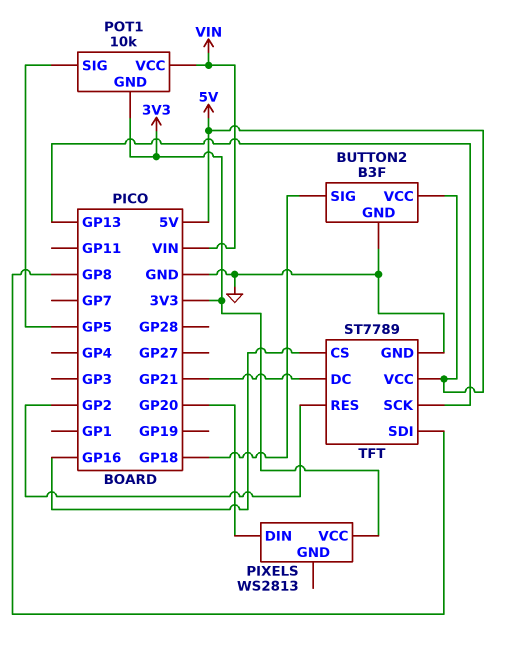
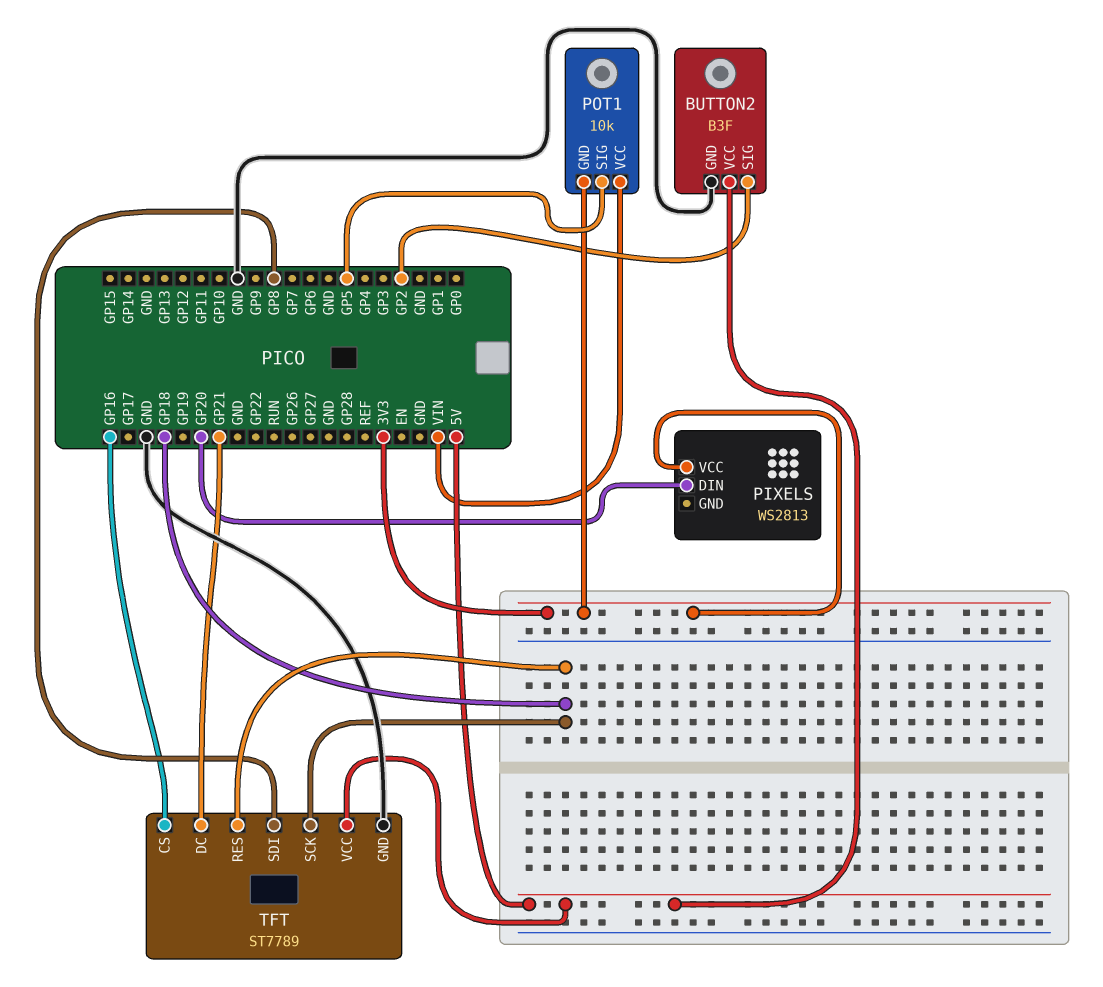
BUTTON2 pin SIG: GP18 -> GP2
TFT pin RES: GP2 -> GP18
TFT pin SCK: GP13 -> GP18

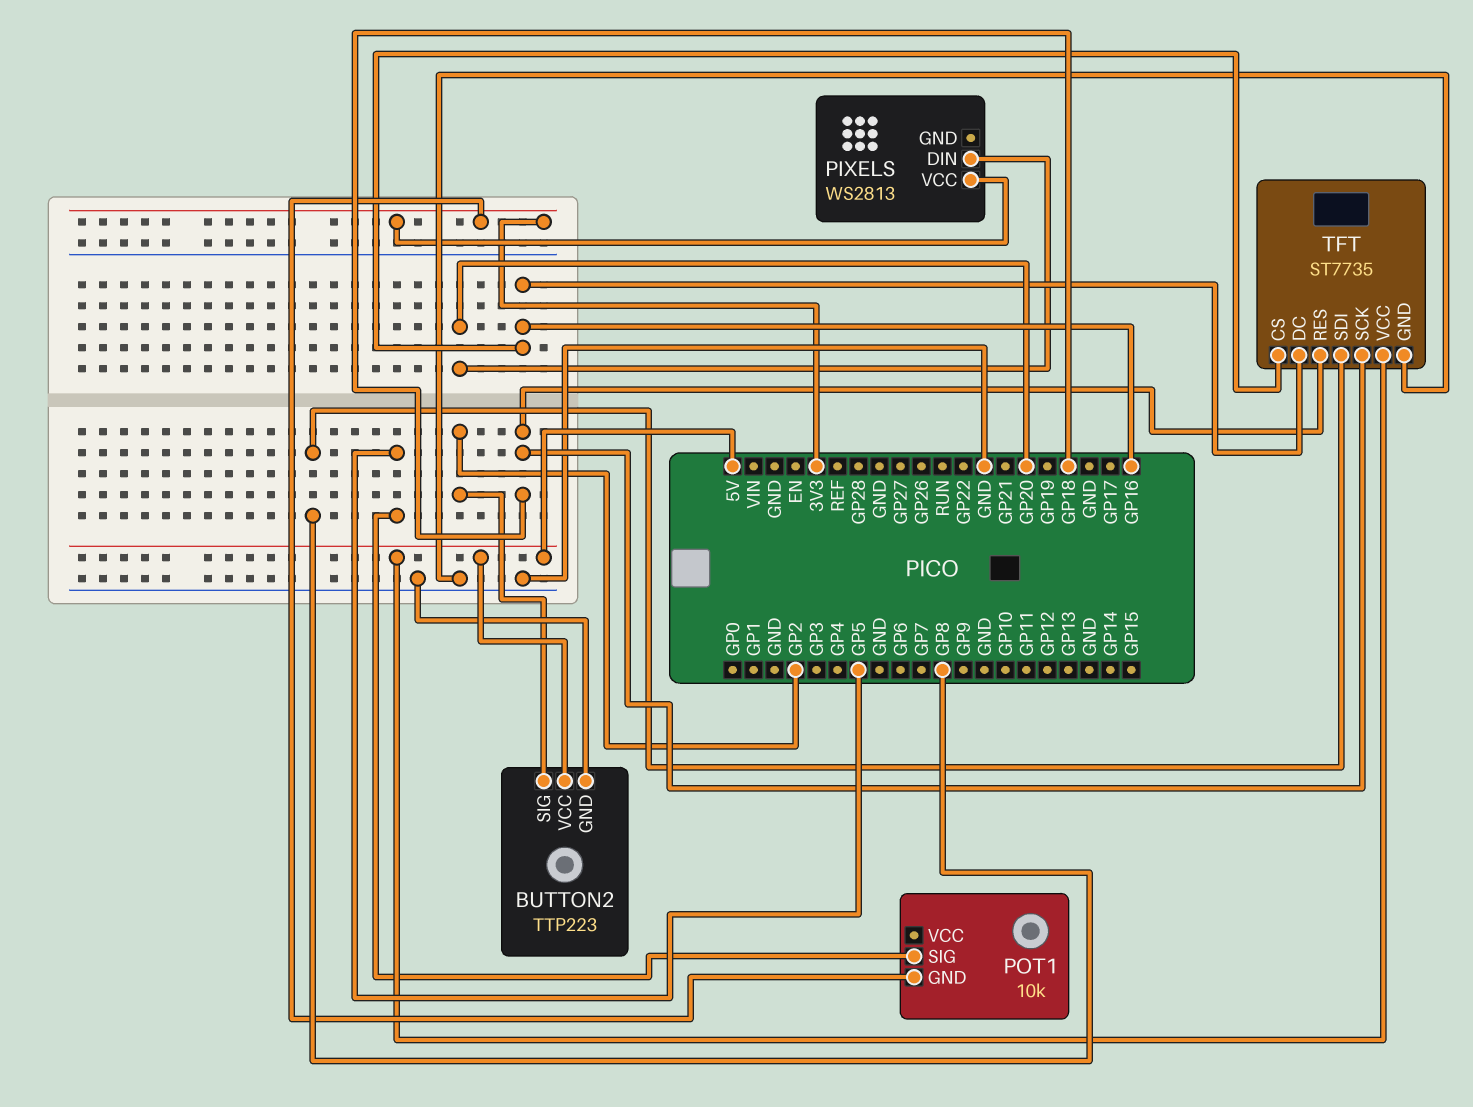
BUTTON2: B3F -> TTP223
POT1 pin VCC: VIN -> none
TFT: ST7789 -> ST7735
TFT pin DC: GP21 -> GP16

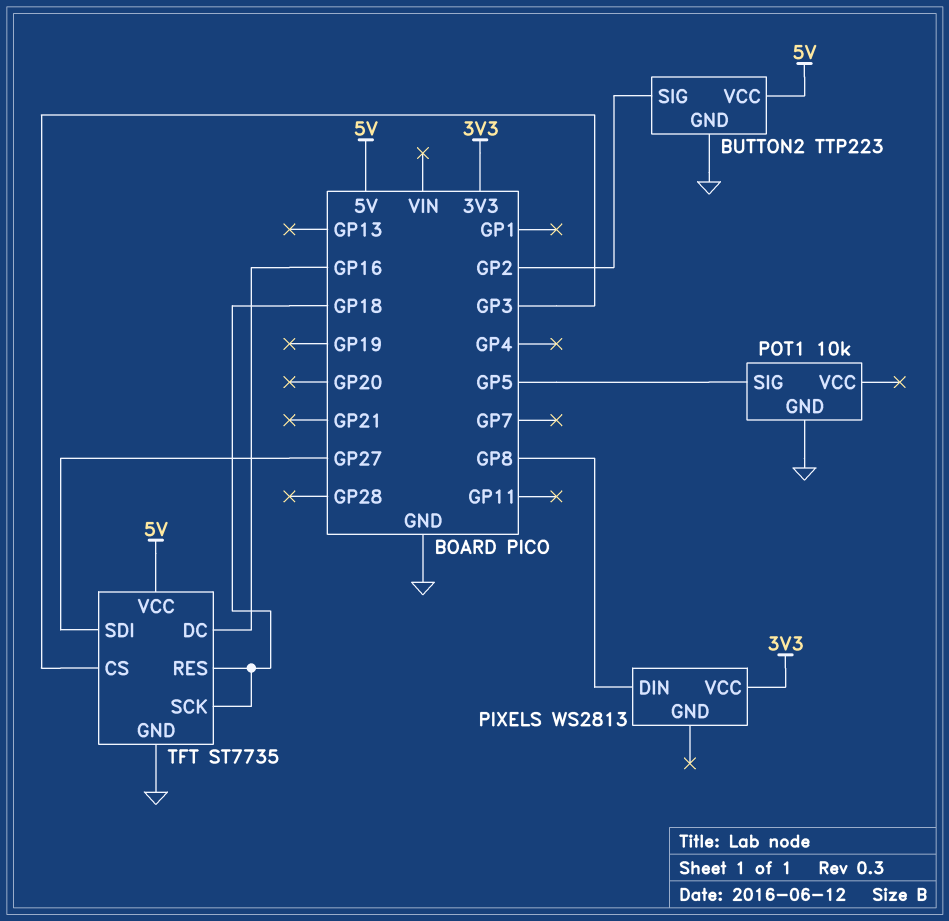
PIXELS pin DIN: GP20 -> GP8
POT1 pin GND: 3V3 -> GND
TFT pin CS: GP16 -> GP3
TFT pin SDI: GP8 -> GP27

